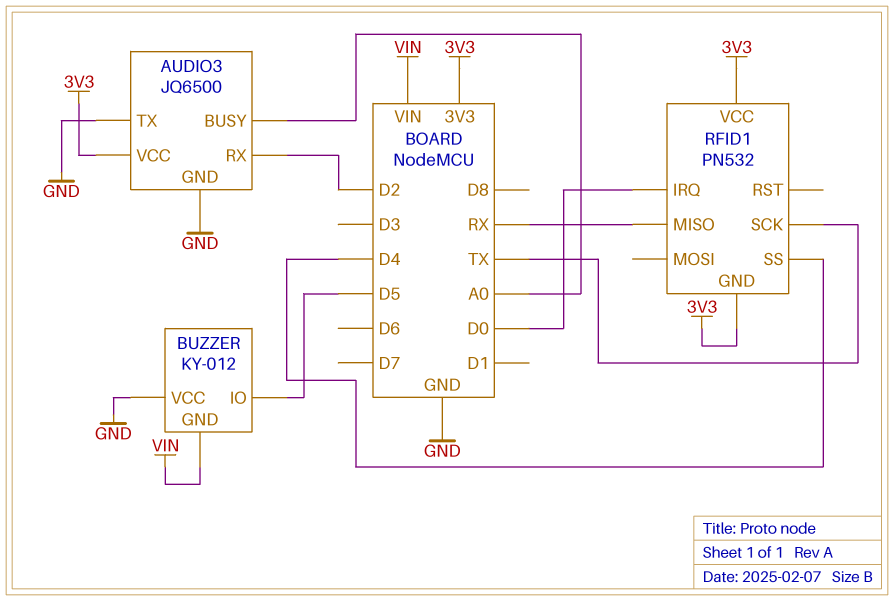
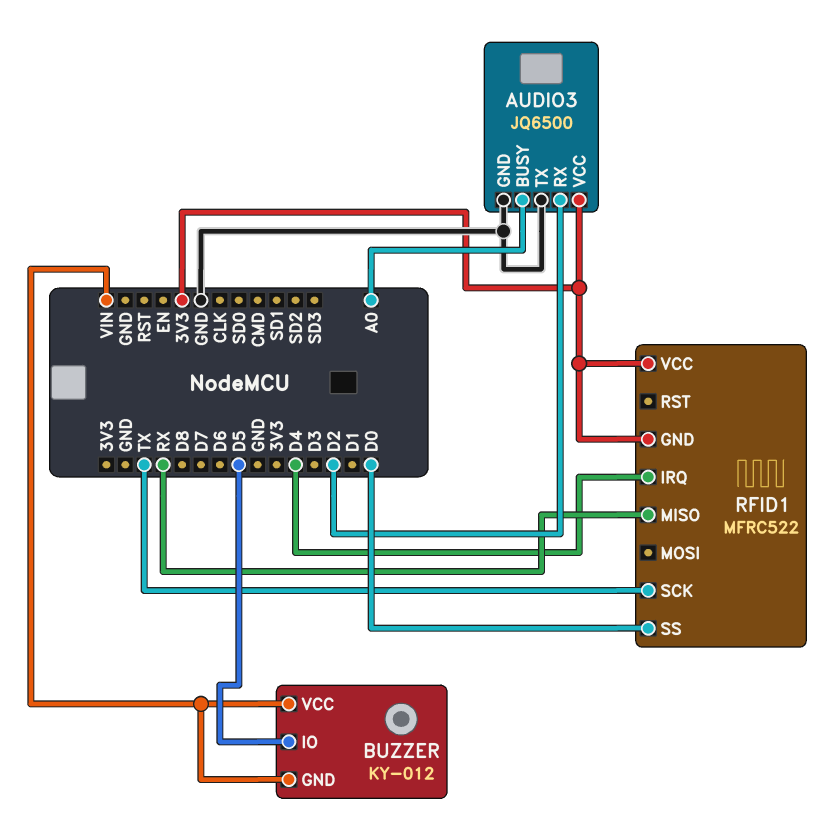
BUZZER pin VCC: GND -> VIN
RFID1: PN532 -> MFRC522
RFID1 pin IRQ: D0 -> D4
RFID1 pin SS: D4 -> D0

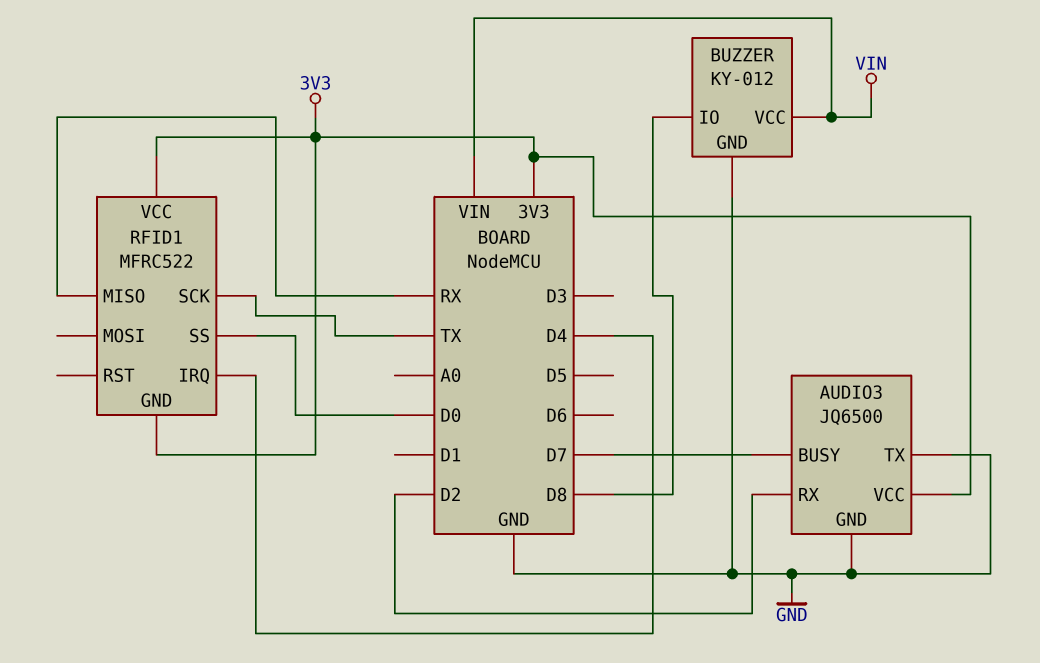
AUDIO3 pin BUSY: A0 -> D7
BUZZER pin GND: VIN -> GND
BUZZER pin IO: D5 -> D8

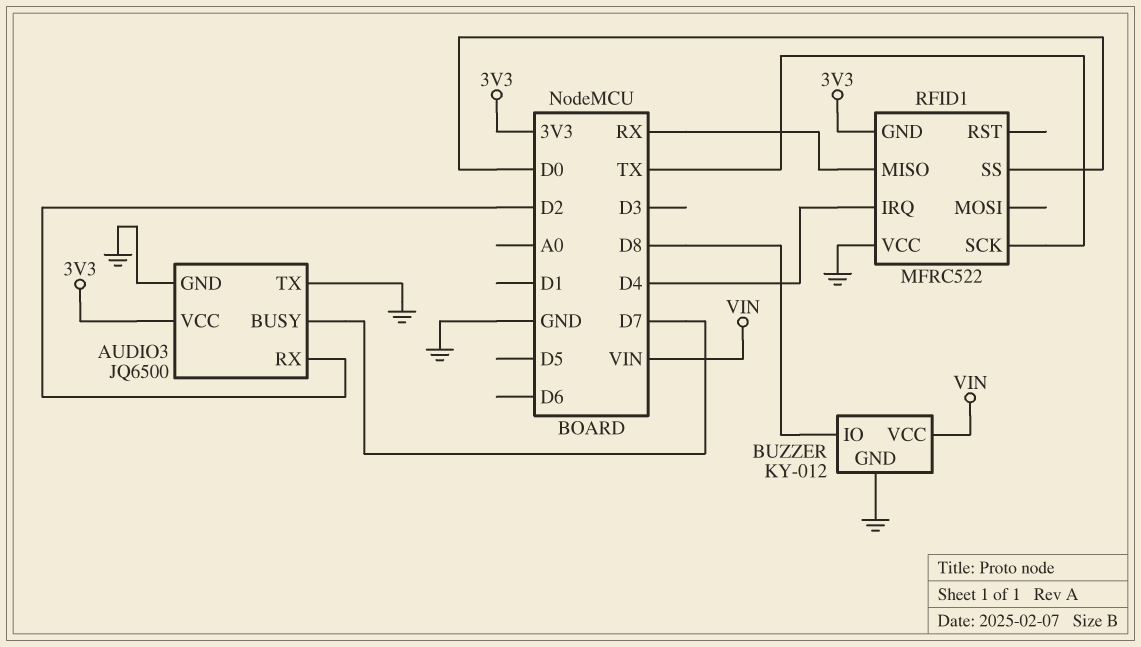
RFID1 pin VCC: 3V3 -> GND

